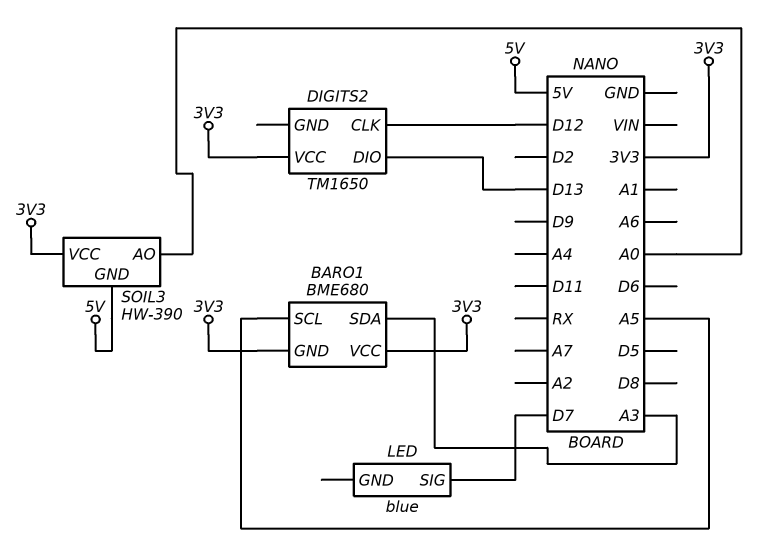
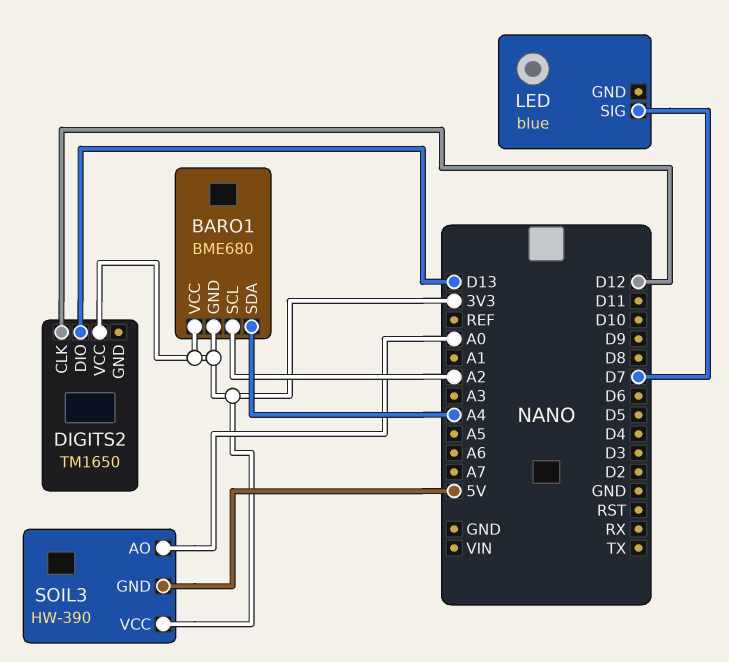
BARO1 pin SCL: A5 -> A2
BARO1 pin SDA: A3 -> A4

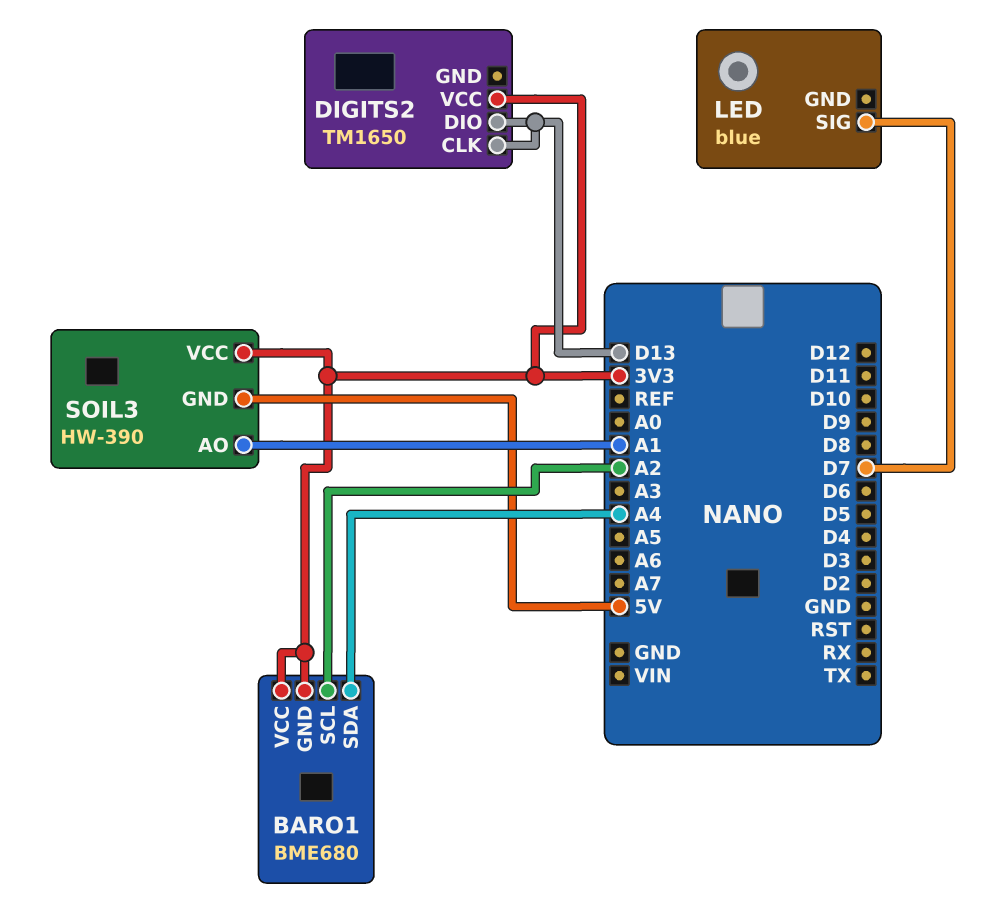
DIGITS2 pin CLK: D12 -> D13
SOIL3 pin AO: A0 -> A1

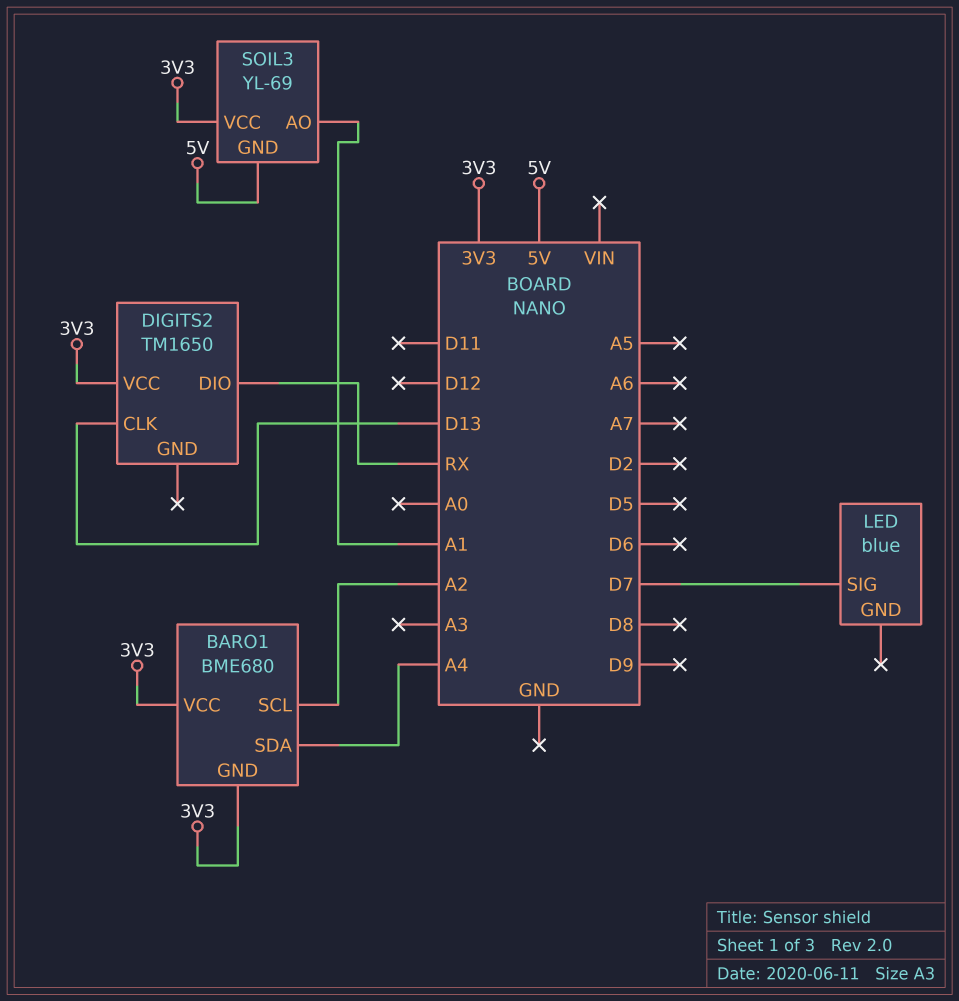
DIGITS2 pin DIO: D13 -> RX
SOIL3: HW-390 -> YL-69

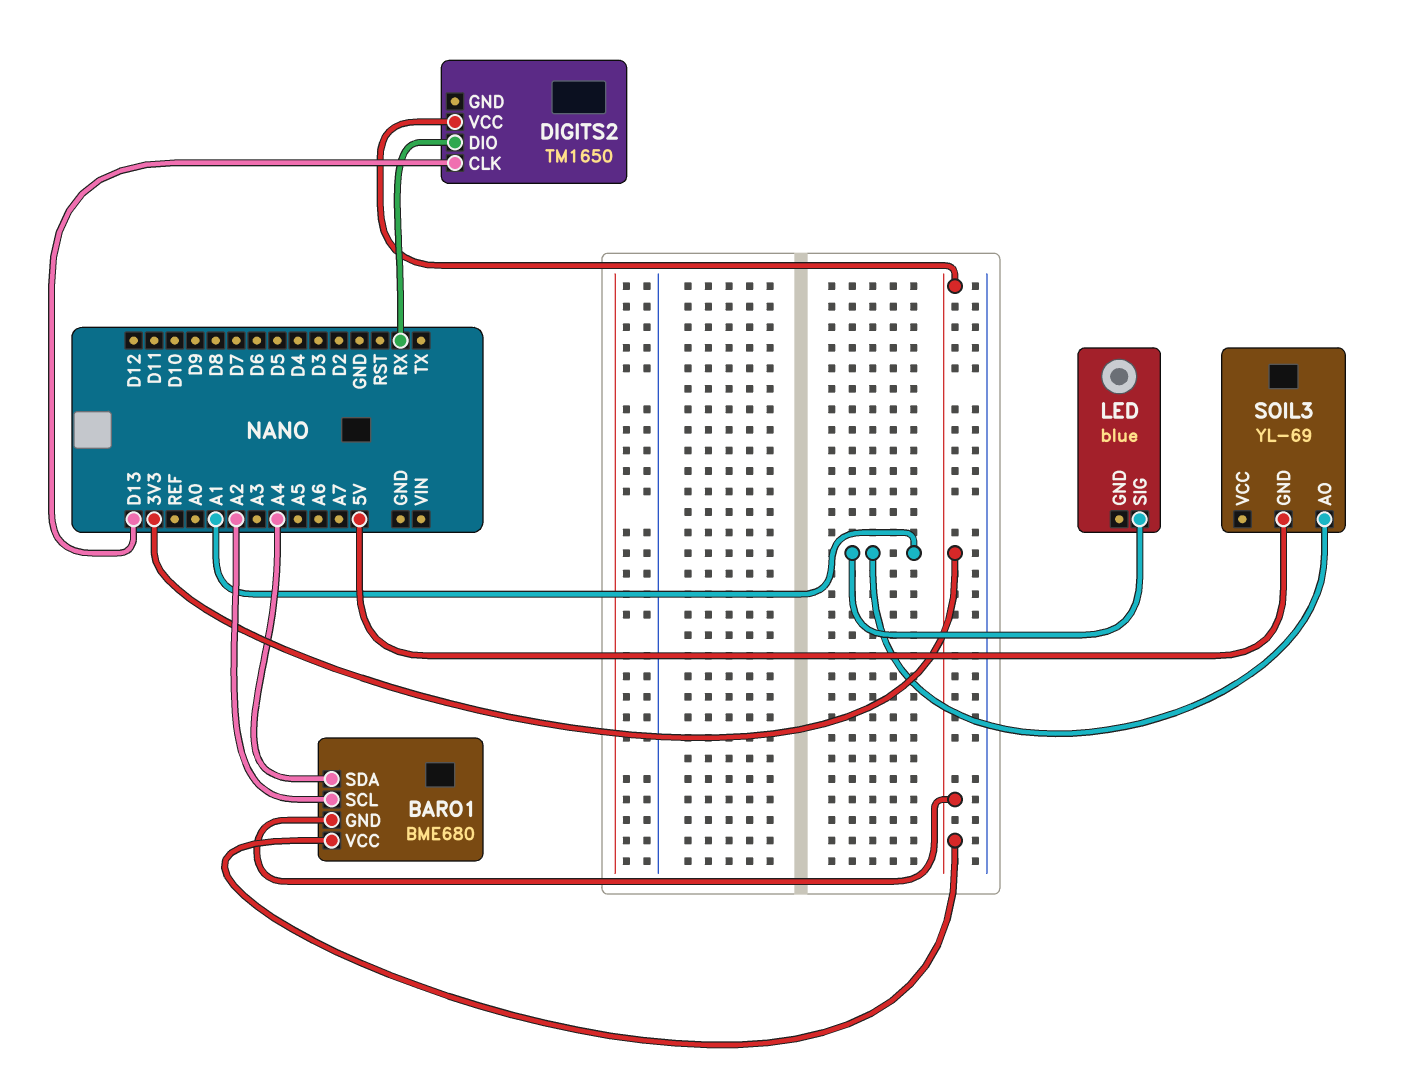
LED pin SIG: D7 -> A1
SOIL3 pin VCC: 3V3 -> none

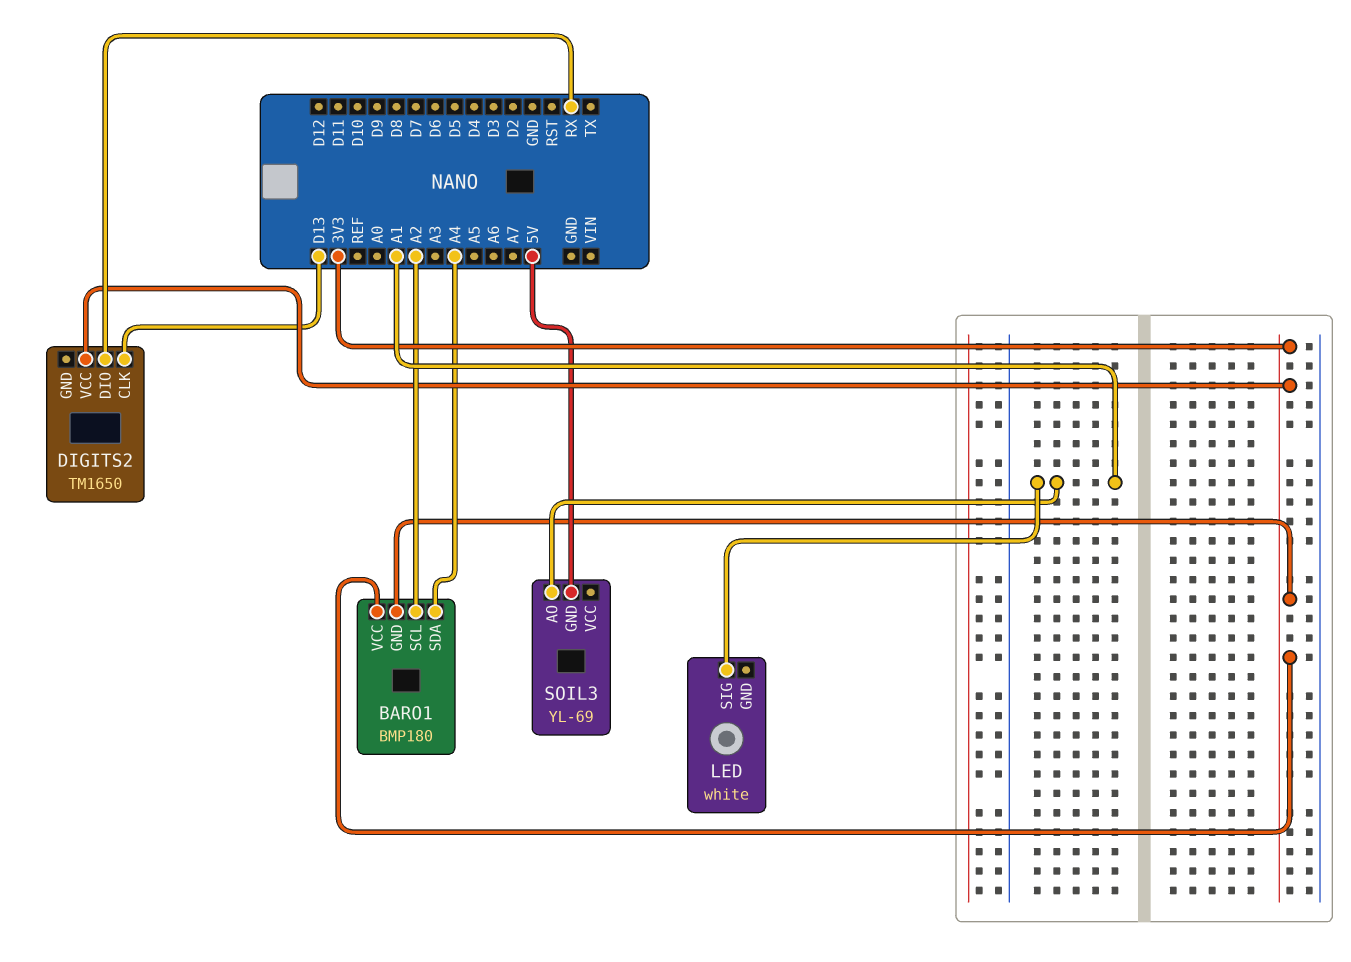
BARO1: BME680 -> BMP180
LED: blue -> white

